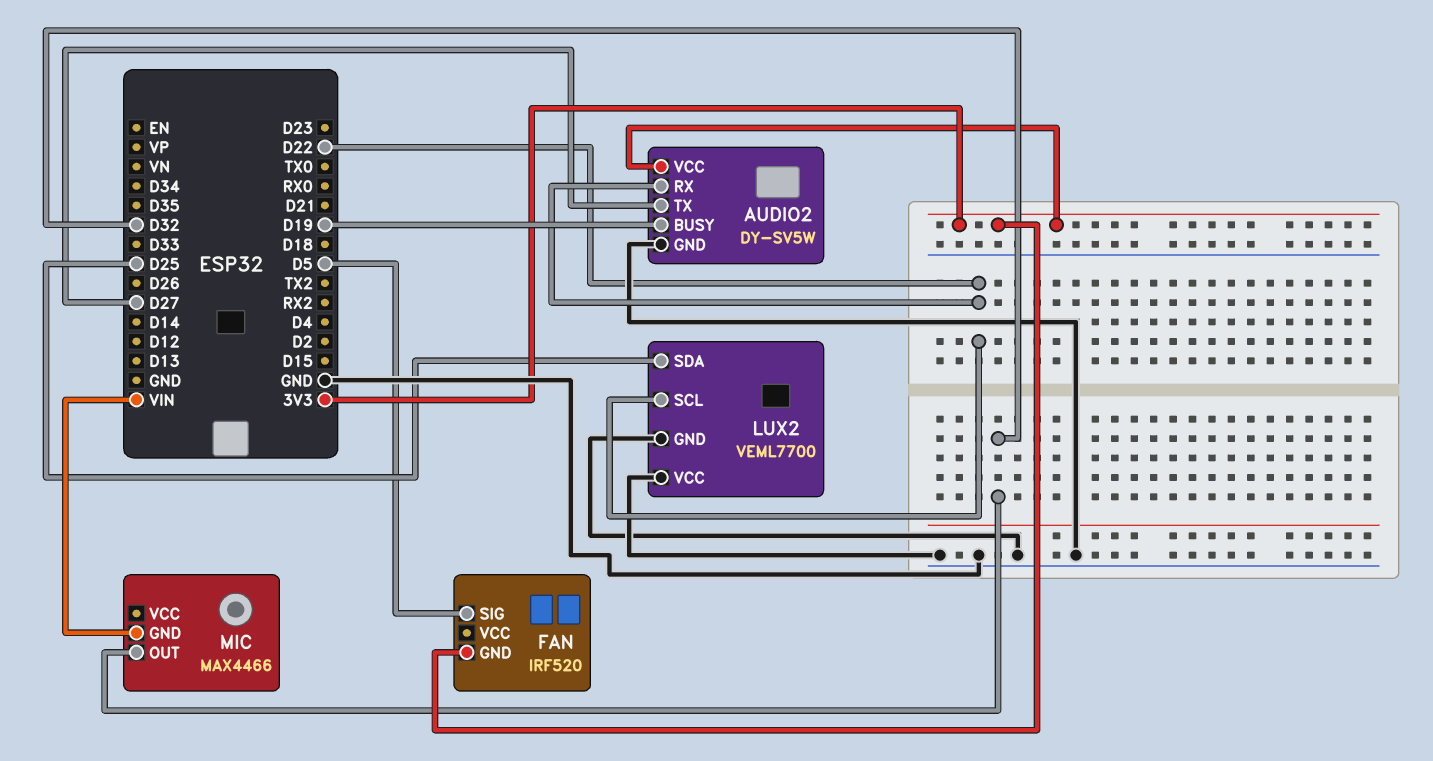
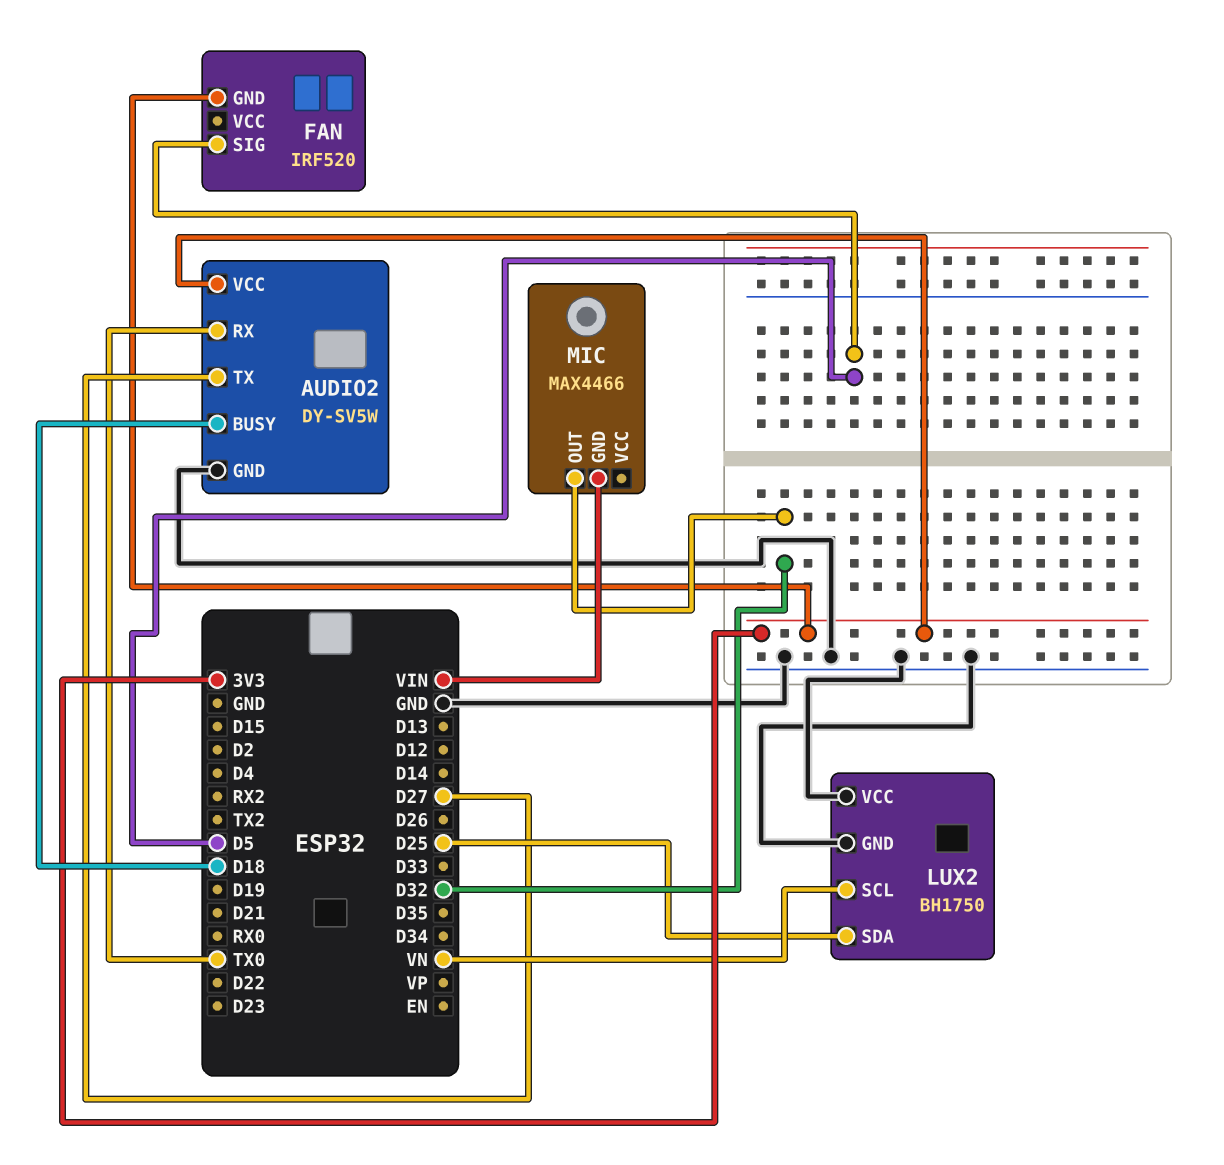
AUDIO2 pin BUSY: D19 -> D18
AUDIO2 pin RX: D22 -> TX0
LUX2: VEML7700 -> BH1750
LUX2 pin SCL: D22 -> VN

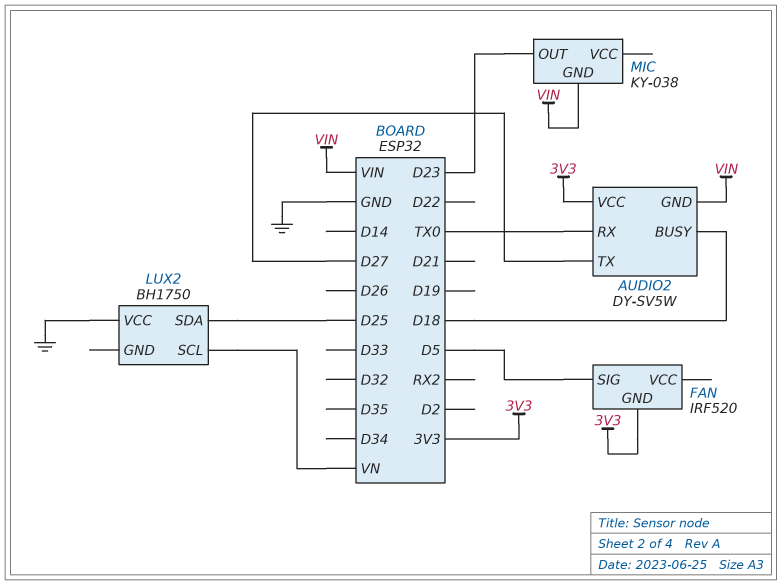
AUDIO2 pin GND: GND -> VIN
LUX2 pin GND: GND -> none
MIC: MAX4466 -> KY-038
MIC pin OUT: D32 -> D23

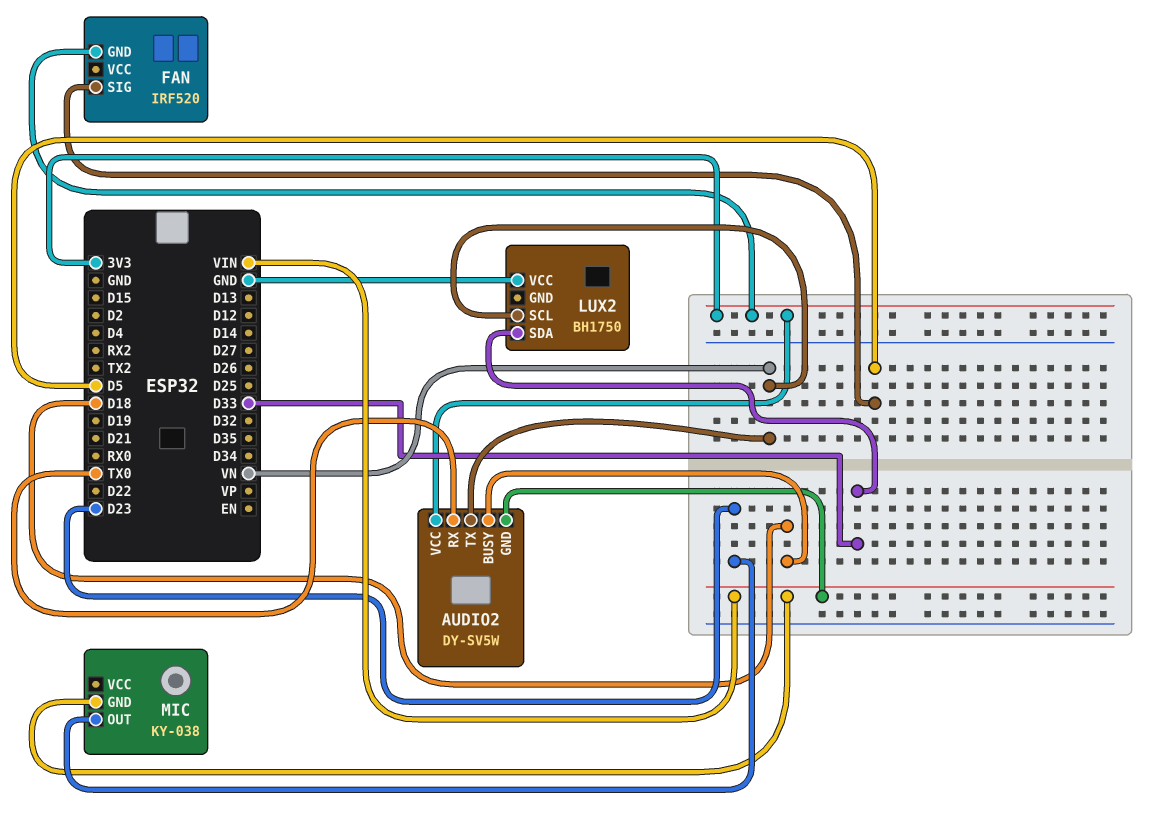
AUDIO2 pin TX: D27 -> VN
LUX2 pin SDA: D25 -> D33

